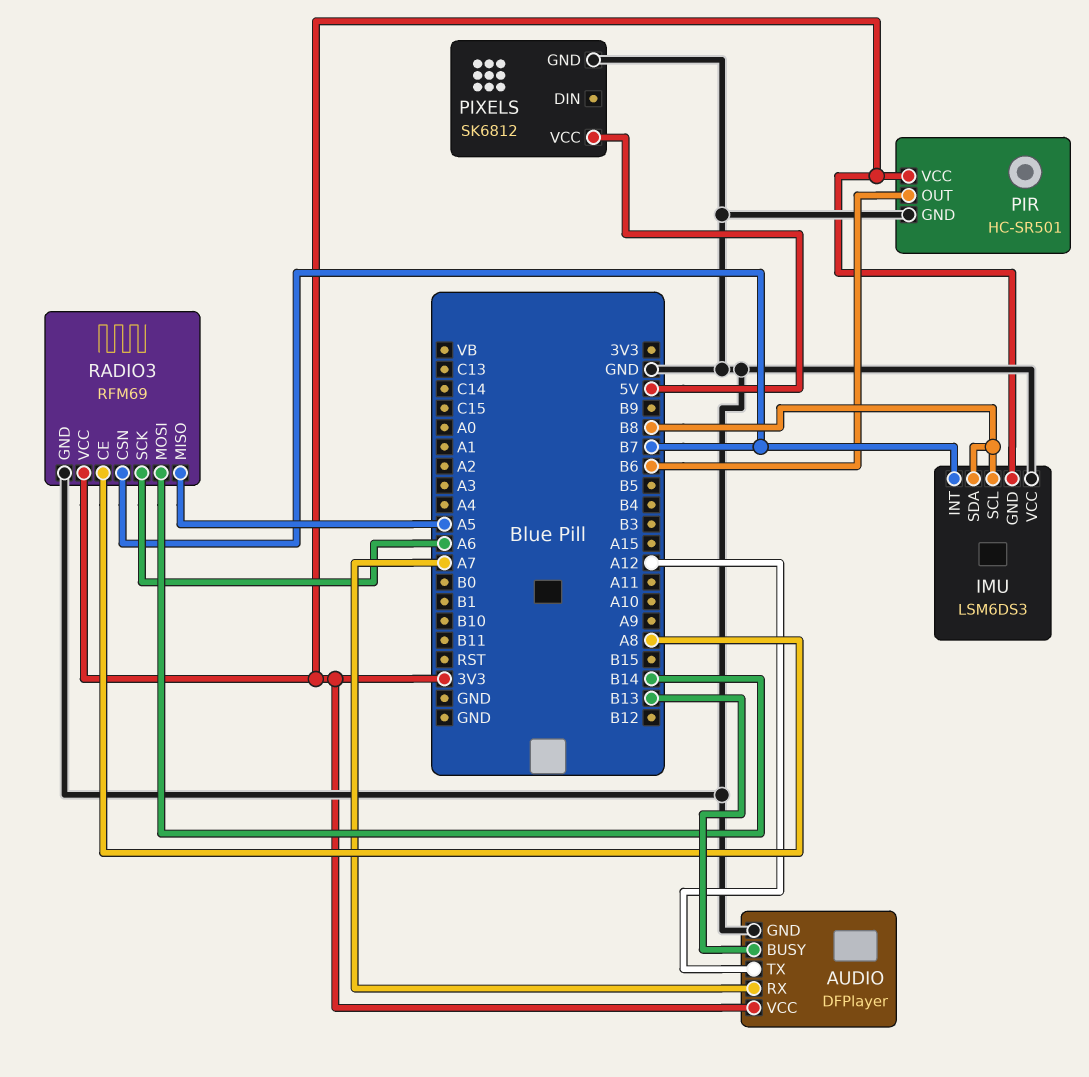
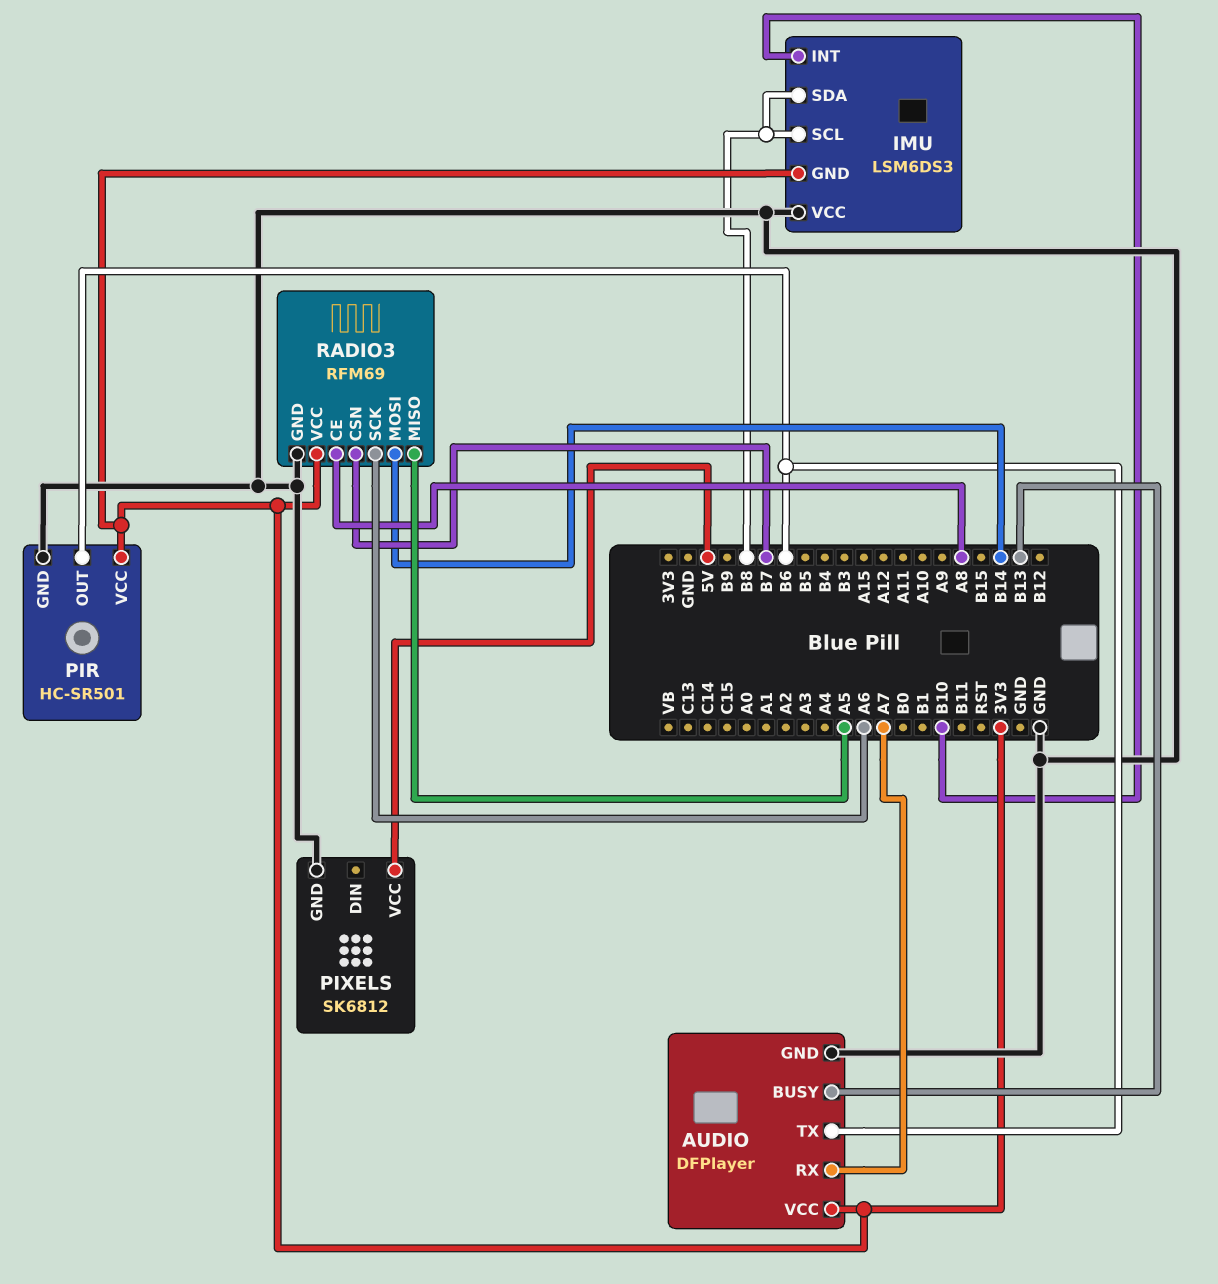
AUDIO pin TX: A12 -> B6
IMU pin INT: B7 -> B10

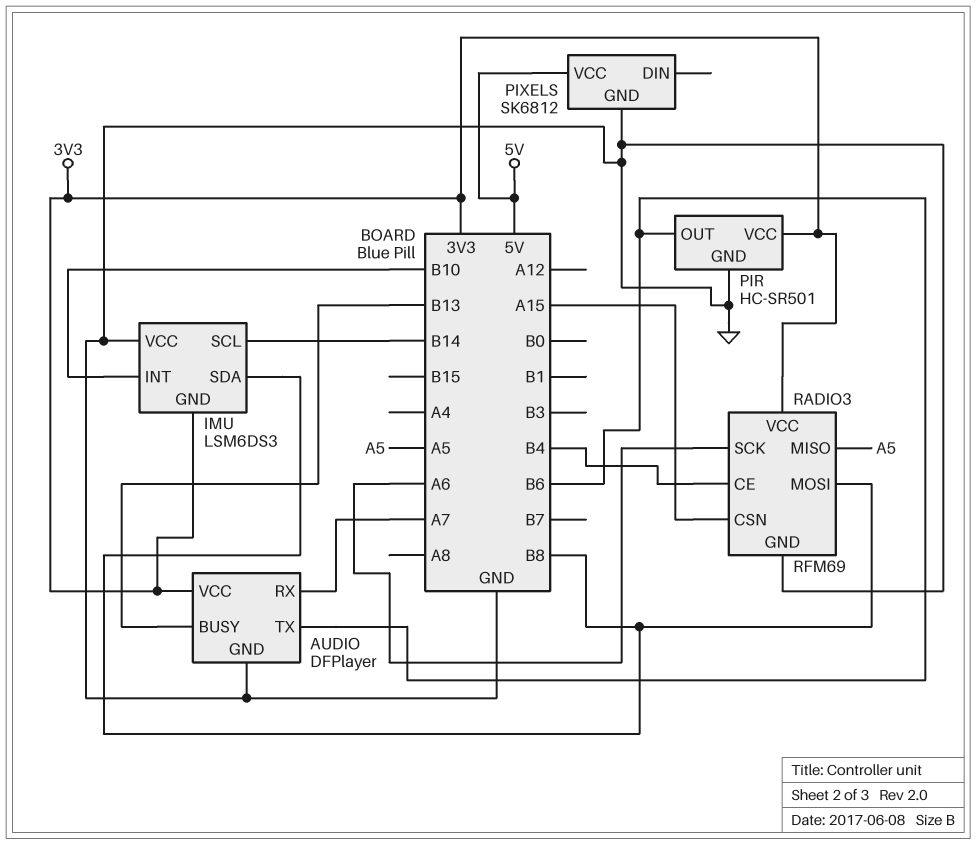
IMU pin SCL: B8 -> B14
RADIO3 pin CE: A8 -> B4
RADIO3 pin CSN: B7 -> A15
RADIO3 pin MOSI: B14 -> B8

